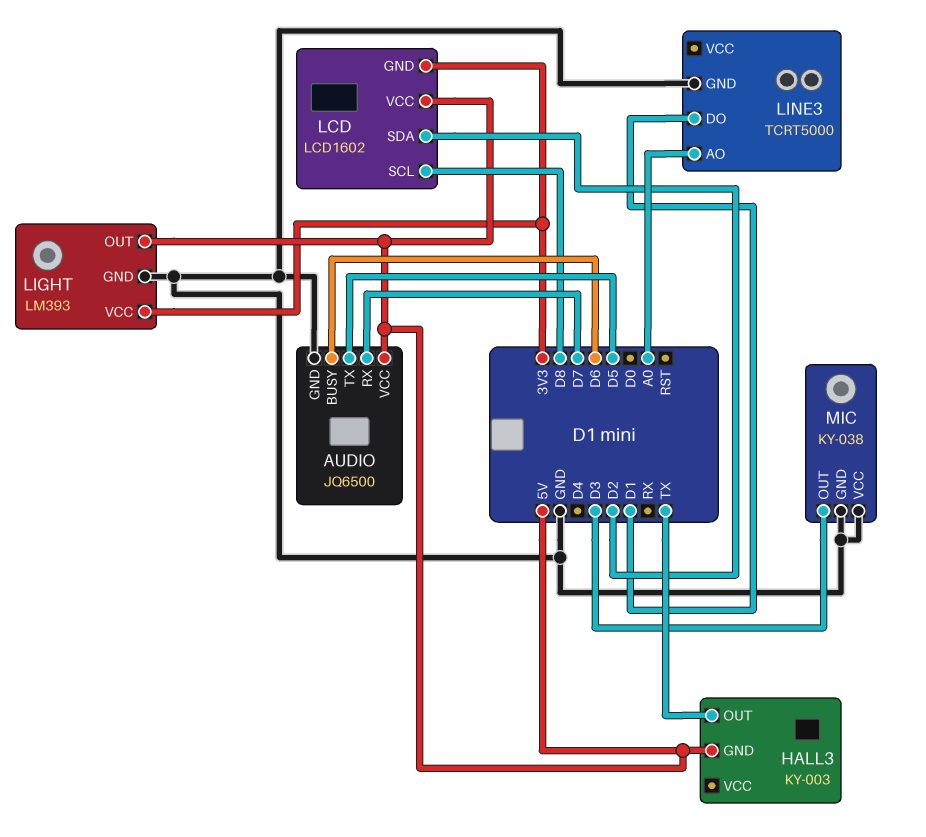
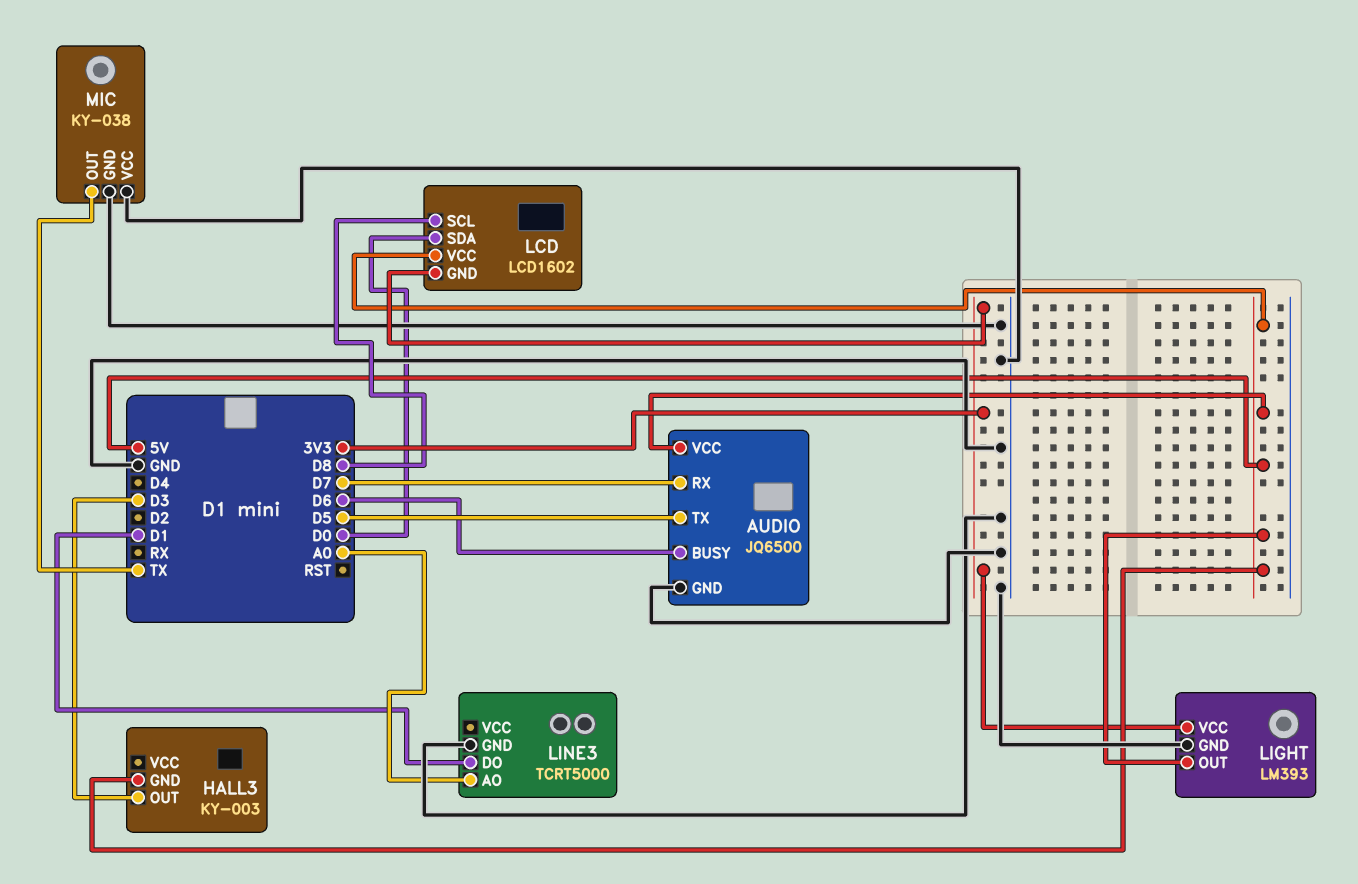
HALL3 pin OUT: TX -> D3
LCD pin SDA: D2 -> D0
MIC pin OUT: D3 -> TX

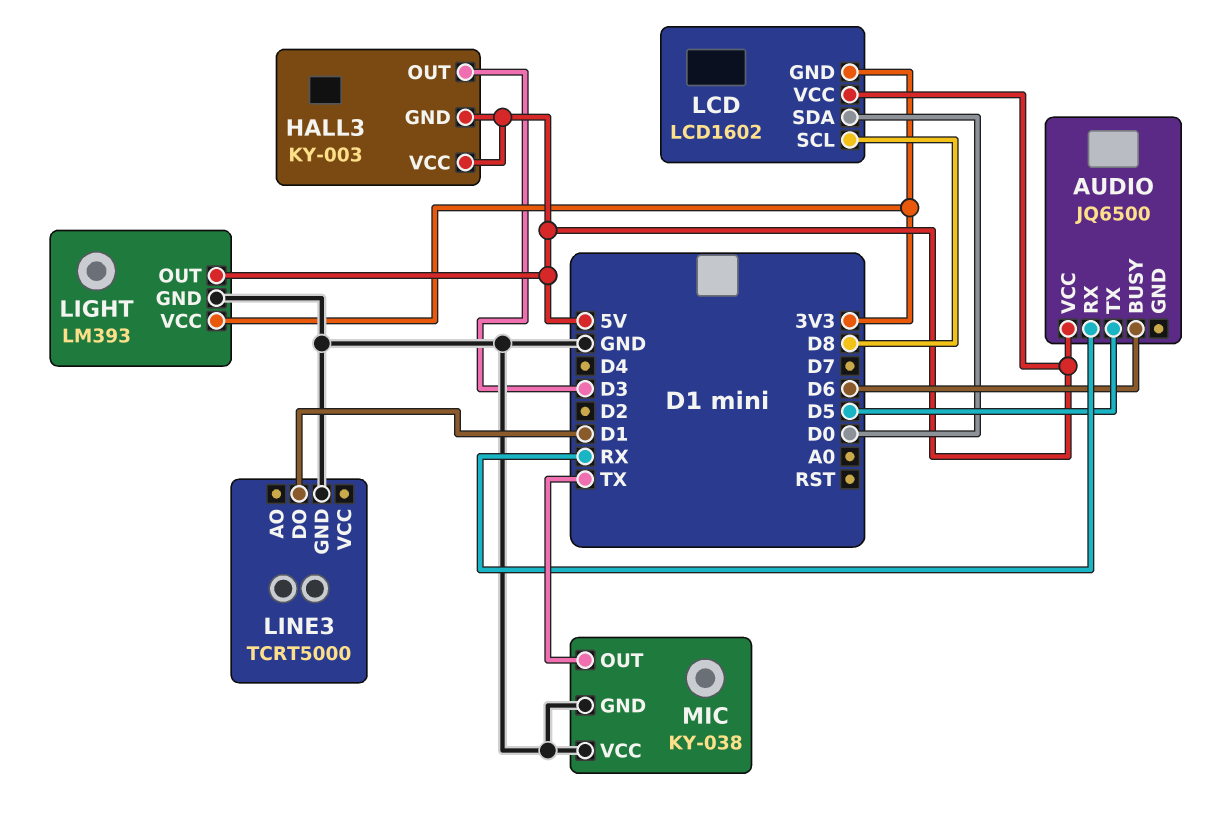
AUDIO pin GND: GND -> none
AUDIO pin RX: D7 -> RX
HALL3 pin VCC: none -> 5V
LINE3 pin AO: A0 -> none

